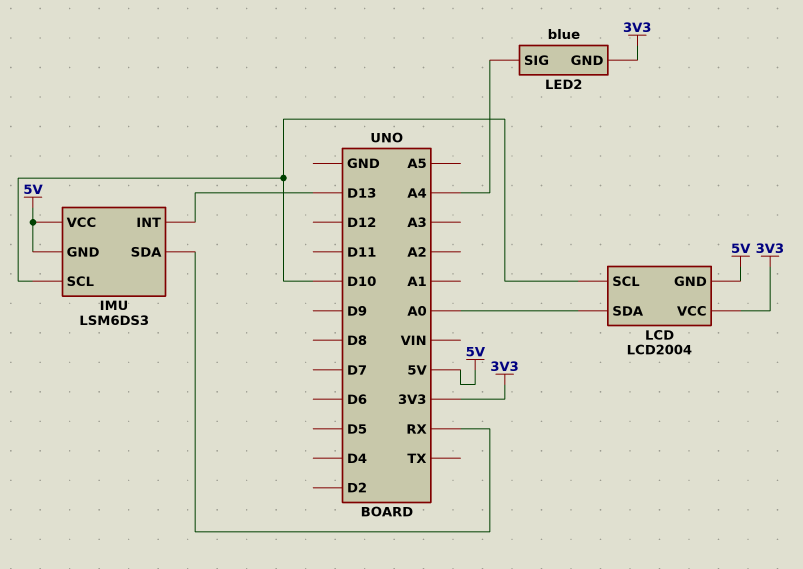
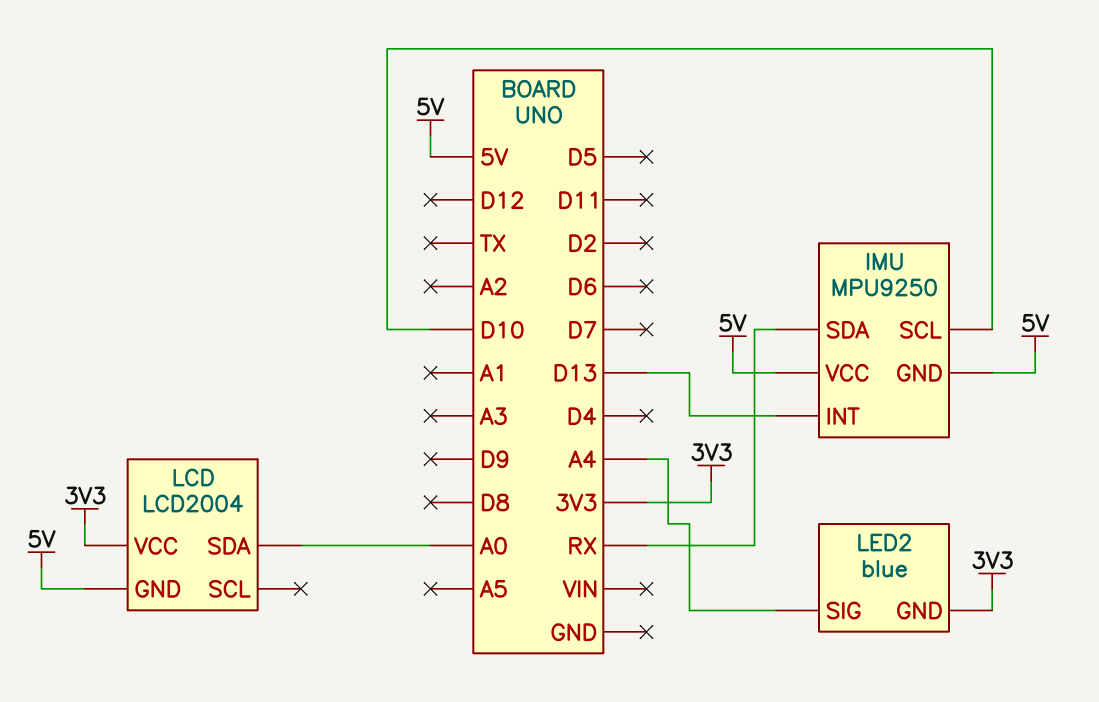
IMU: LSM6DS3 -> MPU9250
LCD pin SCL: D10 -> none

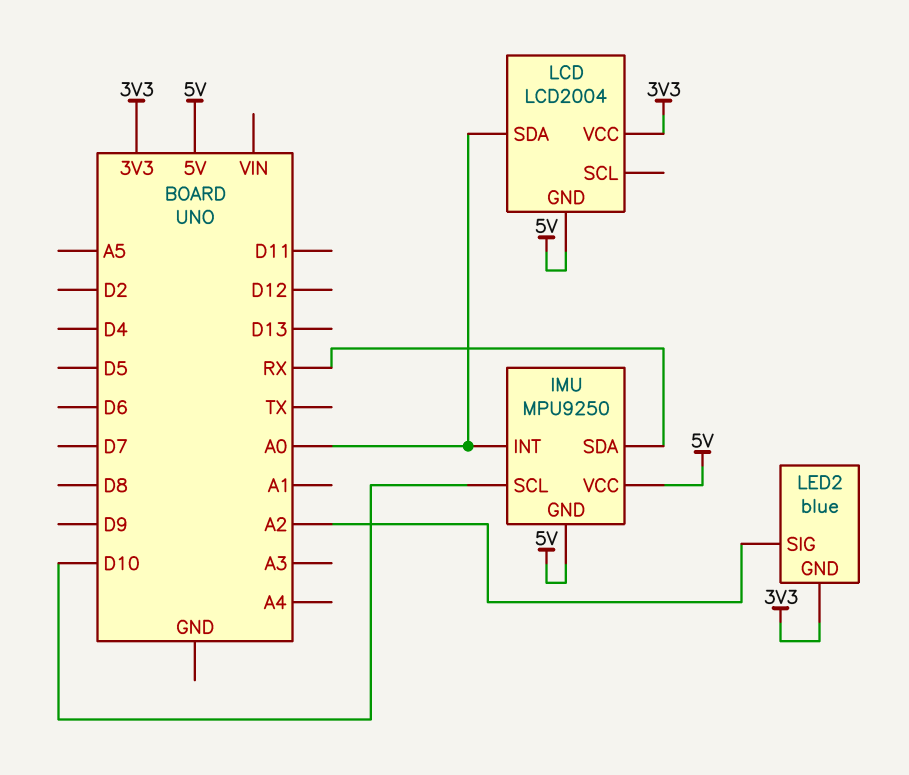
IMU pin INT: D13 -> A0
LED2 pin SIG: A4 -> A2

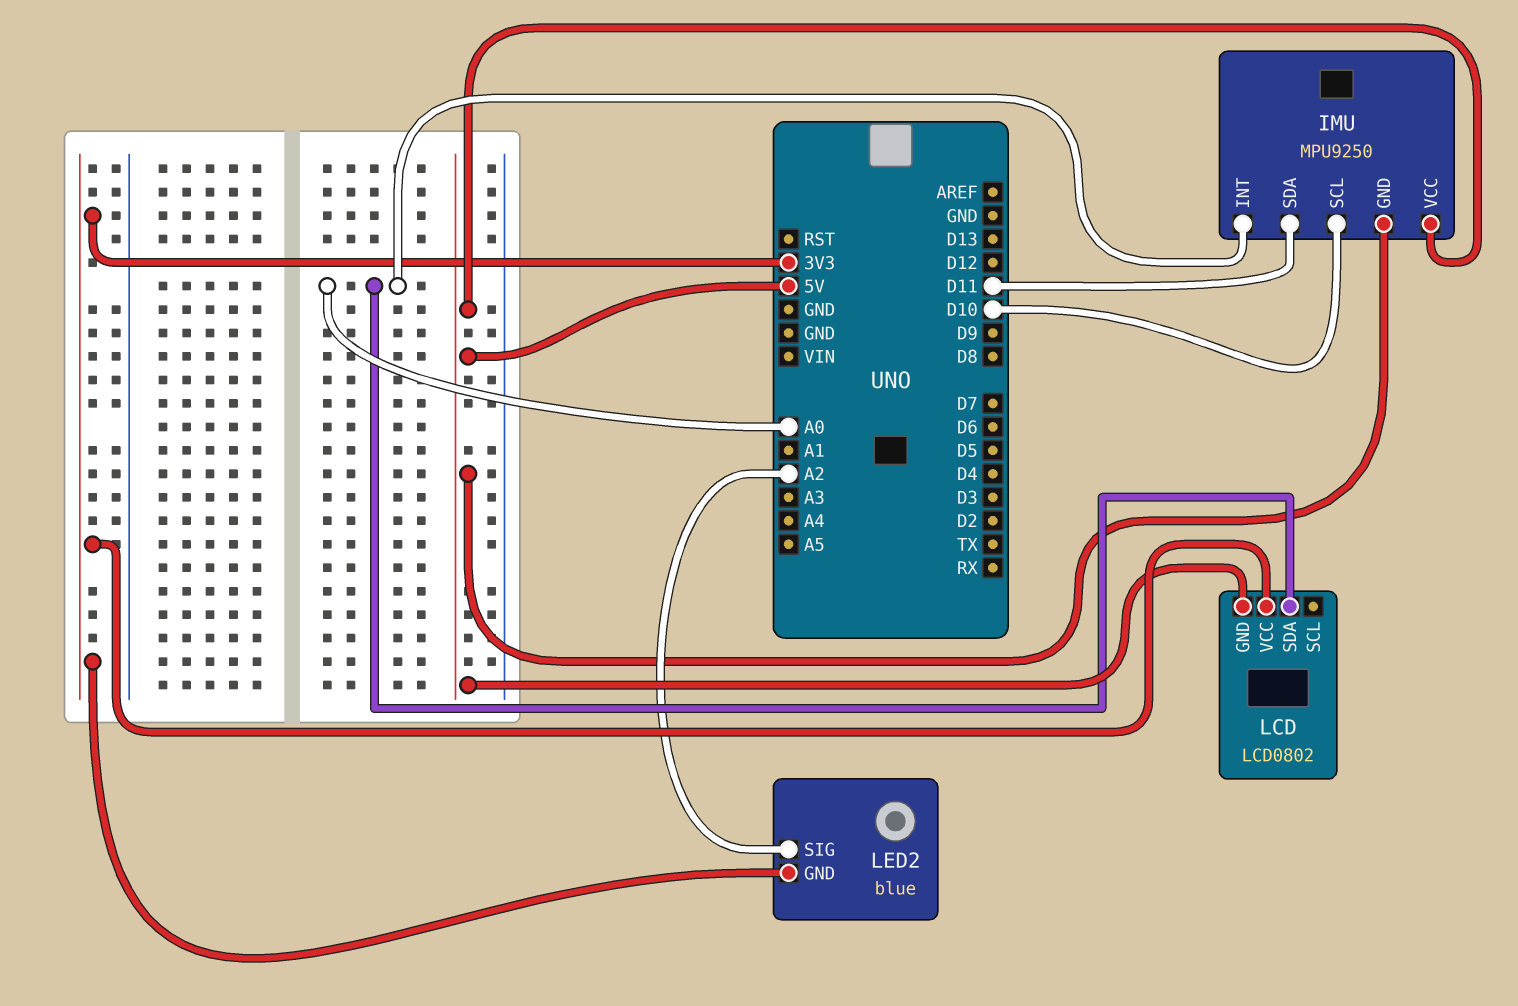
IMU pin SDA: RX -> D11
LCD: LCD2004 -> LCD0802

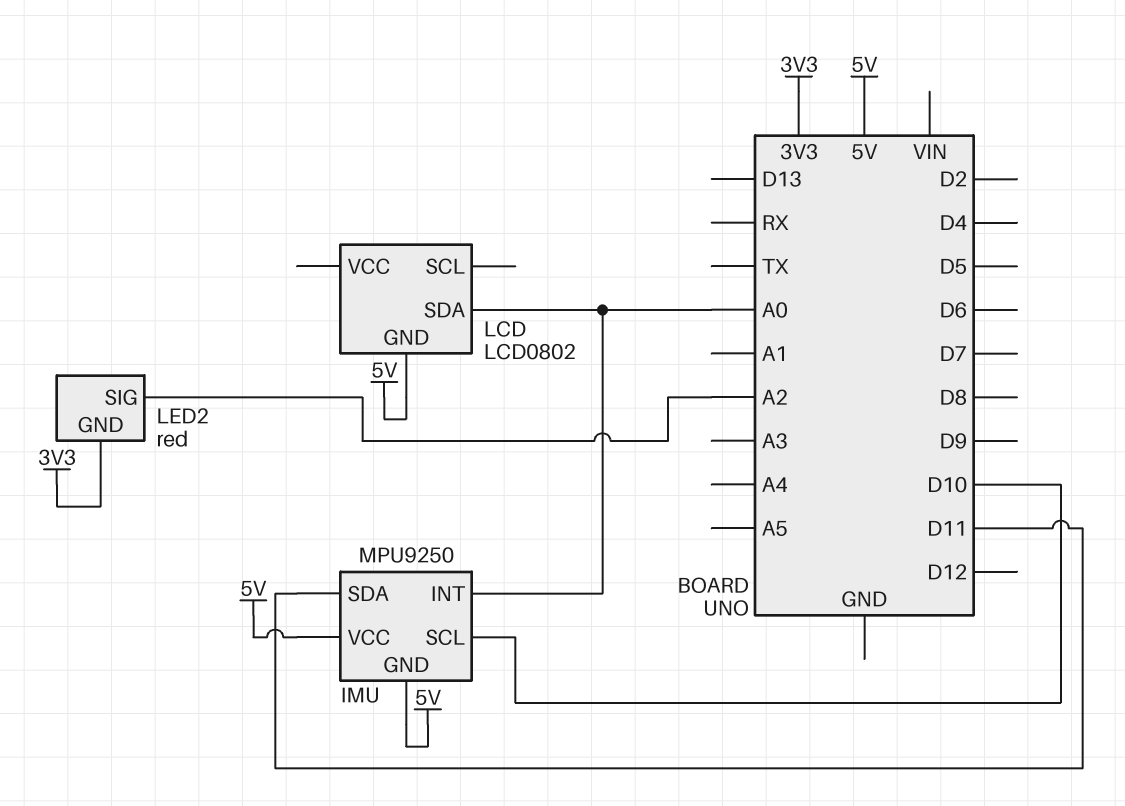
LCD pin VCC: 3V3 -> none
LED2: blue -> red

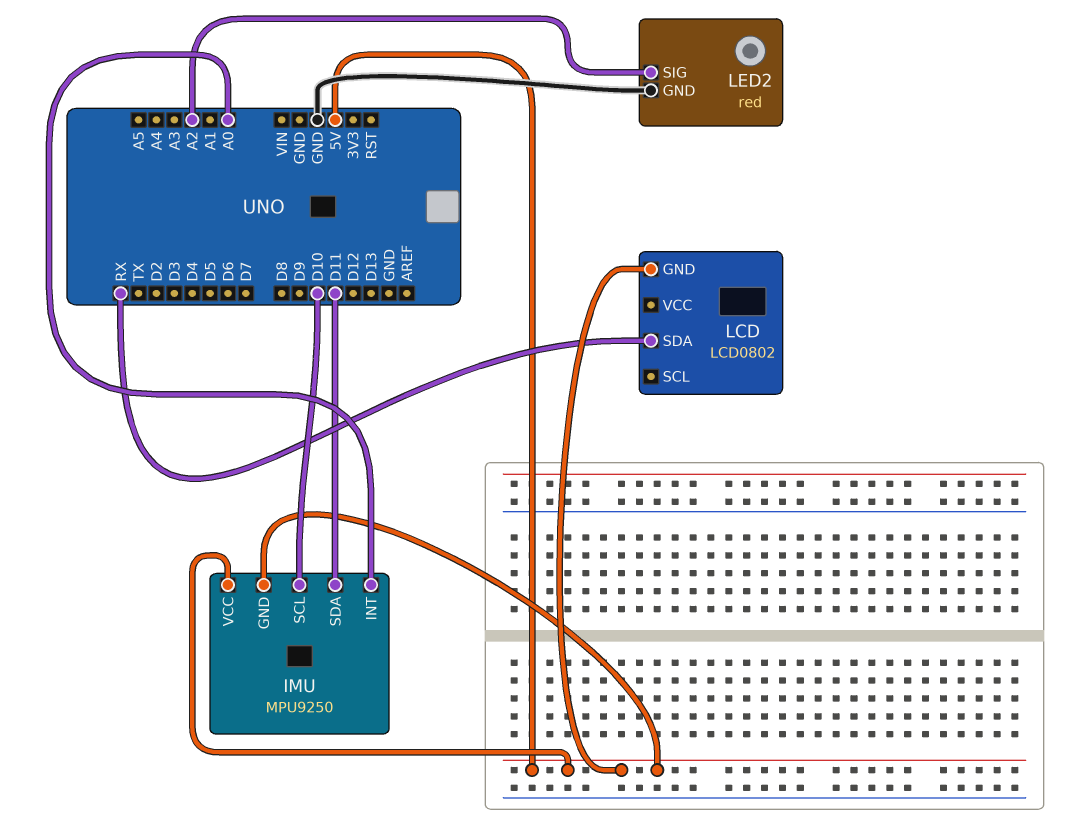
LCD pin SDA: A0 -> RX
LED2 pin GND: 3V3 -> GND

